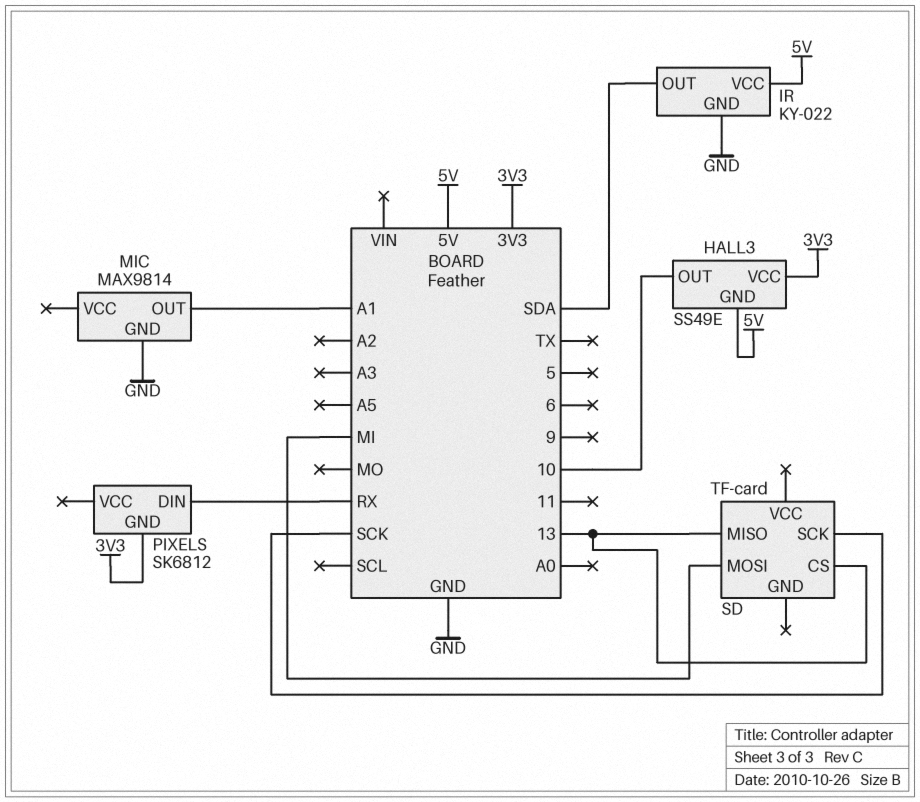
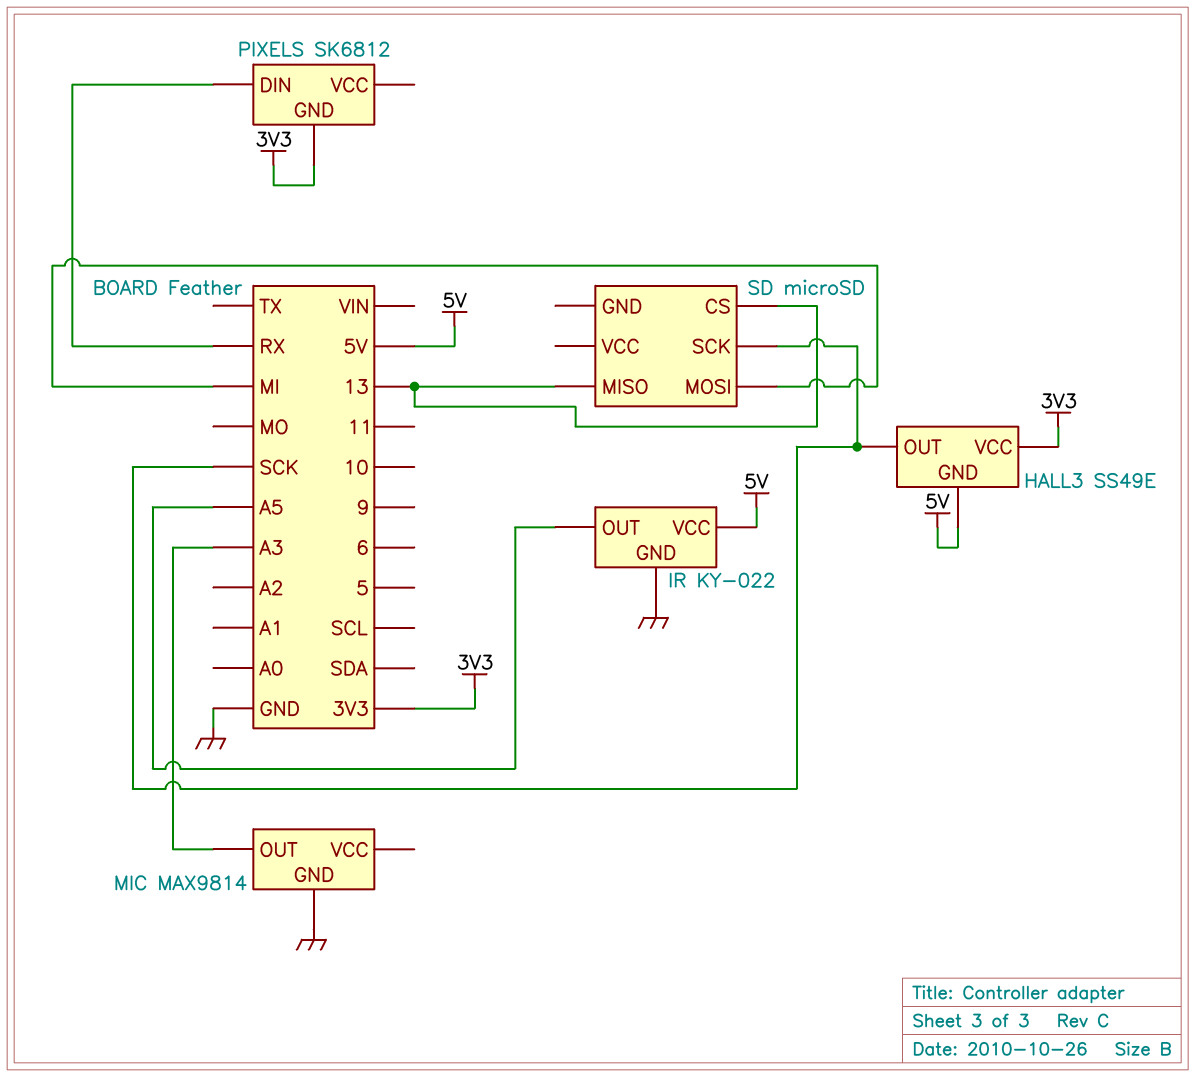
HALL3 pin OUT: 10 -> SCK
IR pin OUT: SDA -> A5
MIC pin OUT: A1 -> A3
SD: TF-card -> microSD

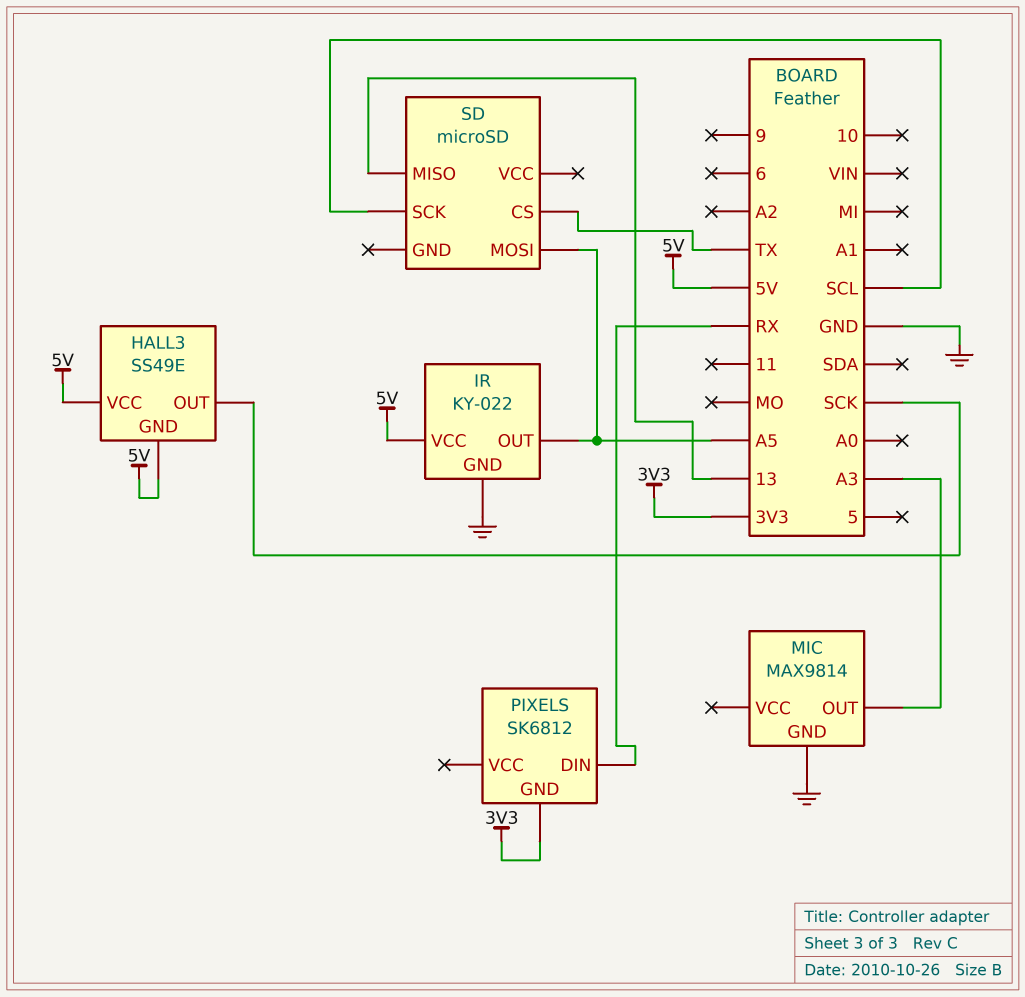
HALL3 pin VCC: 3V3 -> 5V
SD pin CS: 13 -> TX
SD pin MOSI: MI -> A5
SD pin SCK: SCK -> SCL

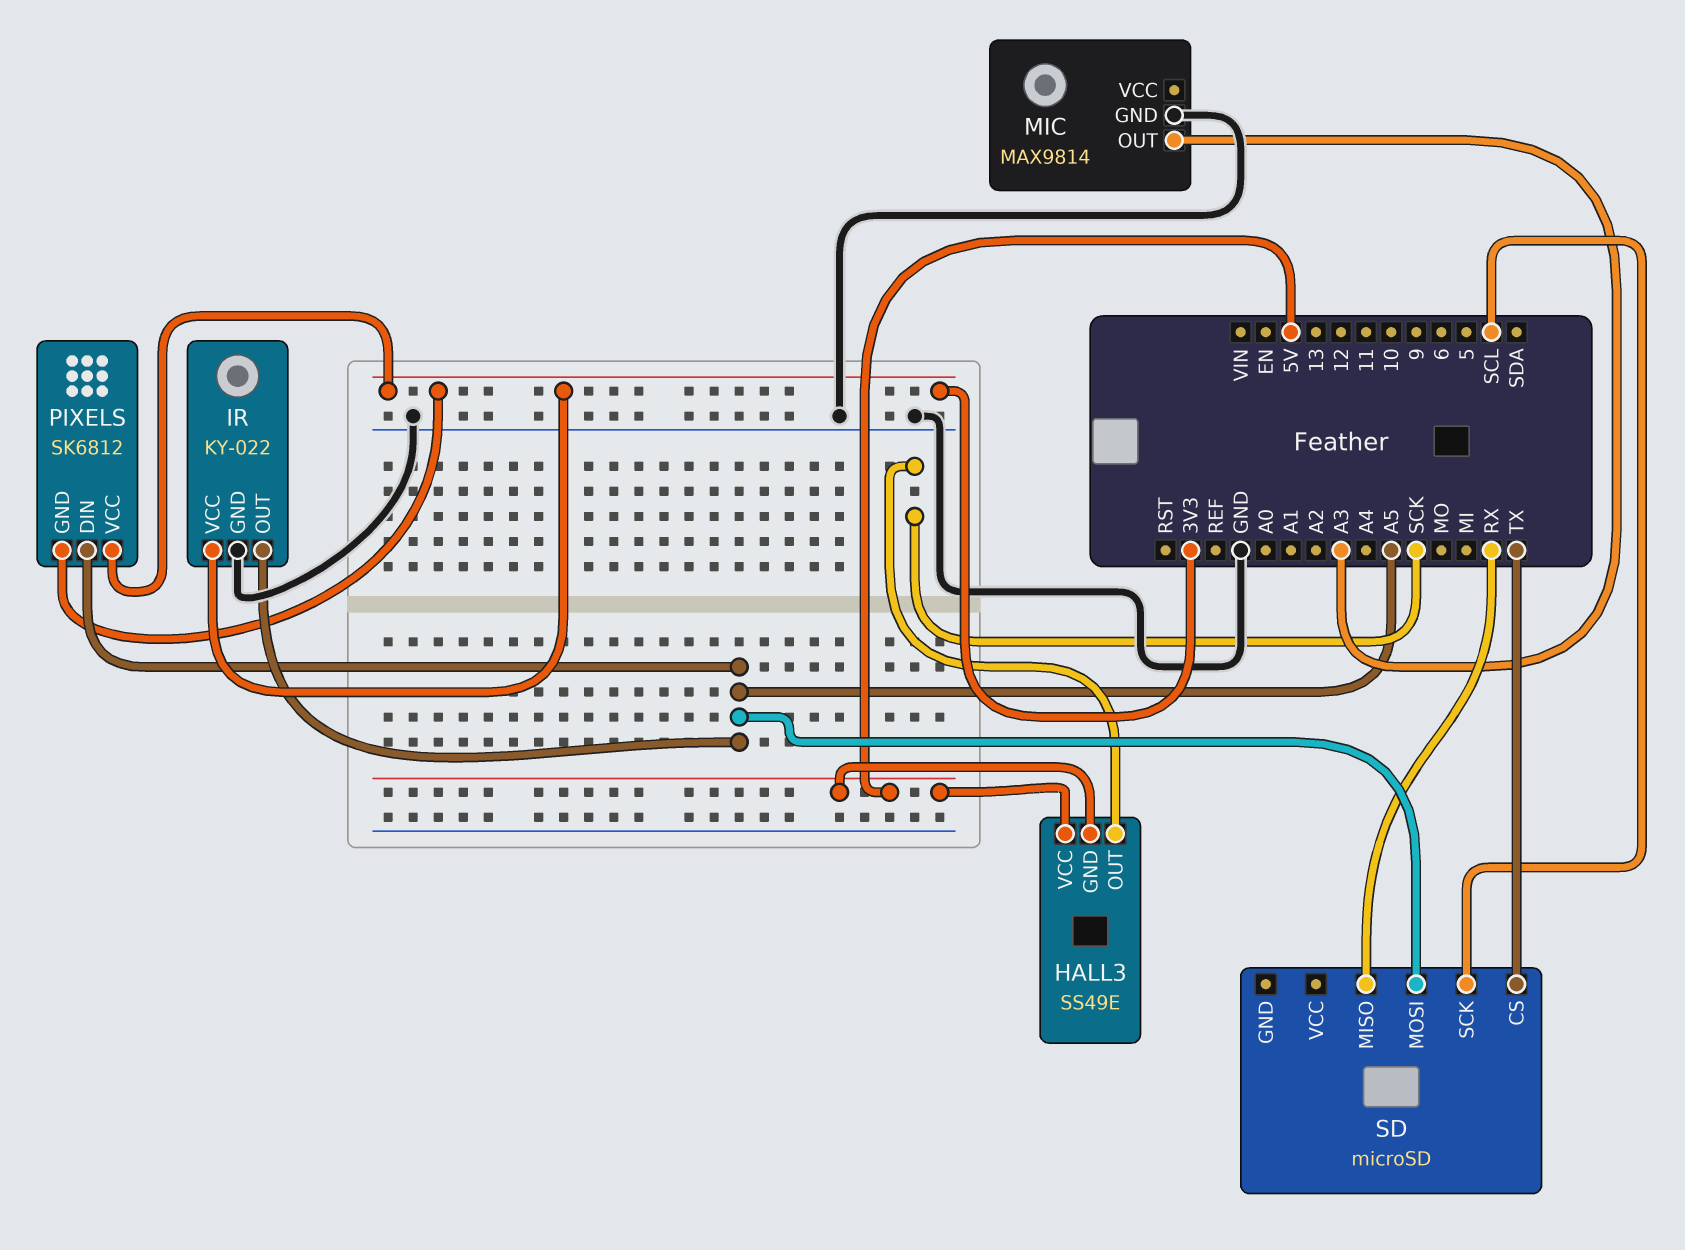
IR pin VCC: 5V -> 3V3
PIXELS pin DIN: RX -> A5
PIXELS pin VCC: none -> 3V3
SD pin MISO: 13 -> RX

